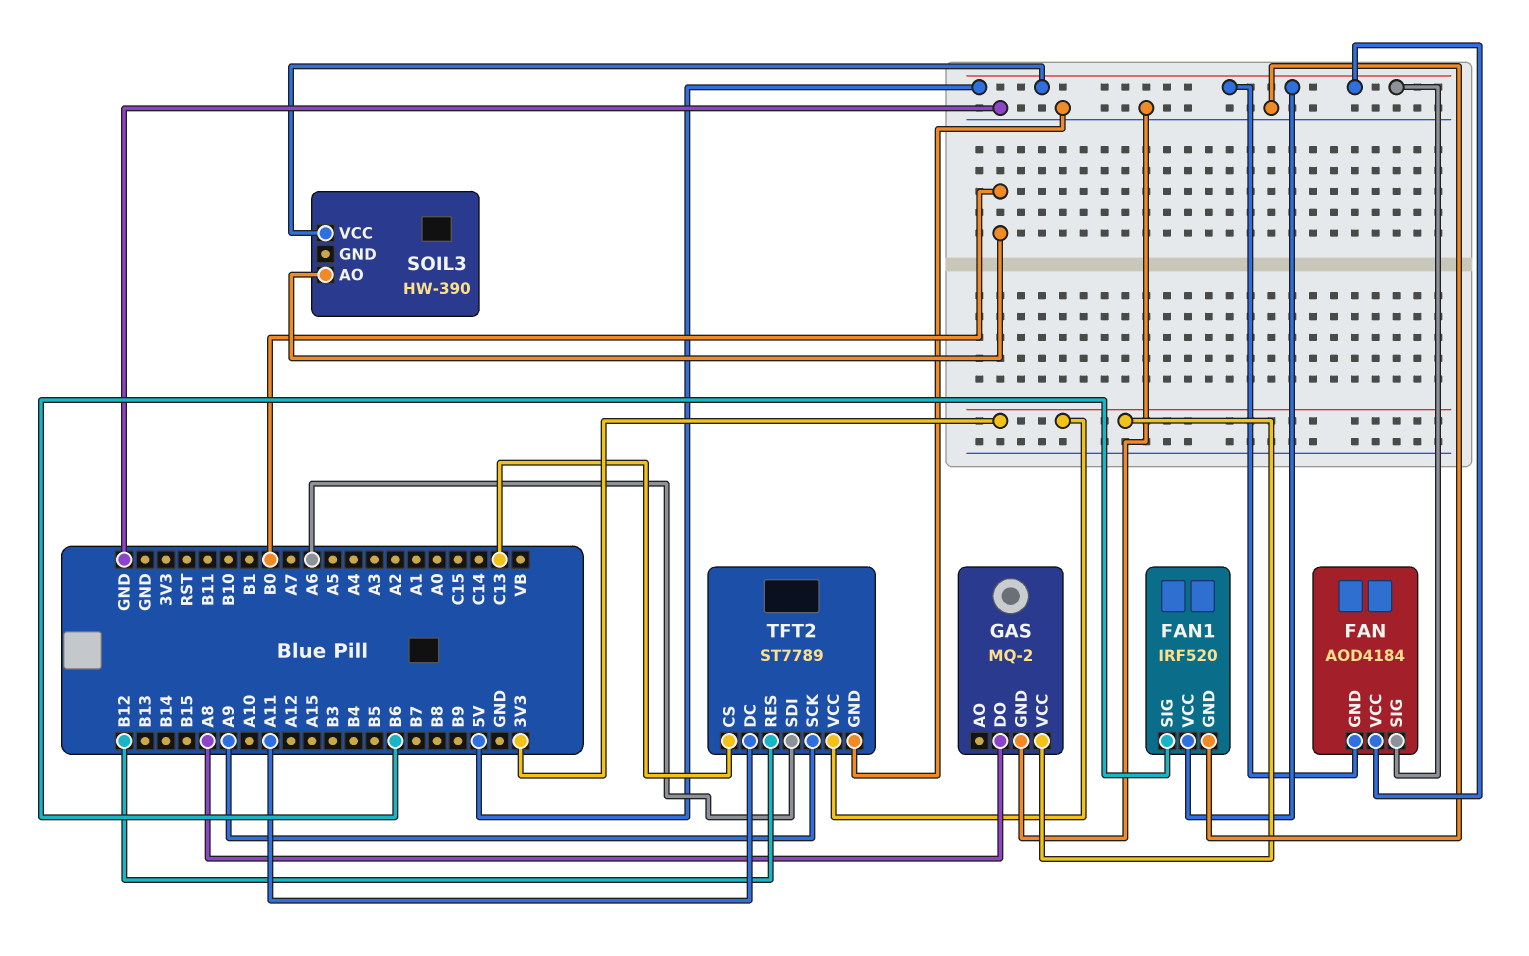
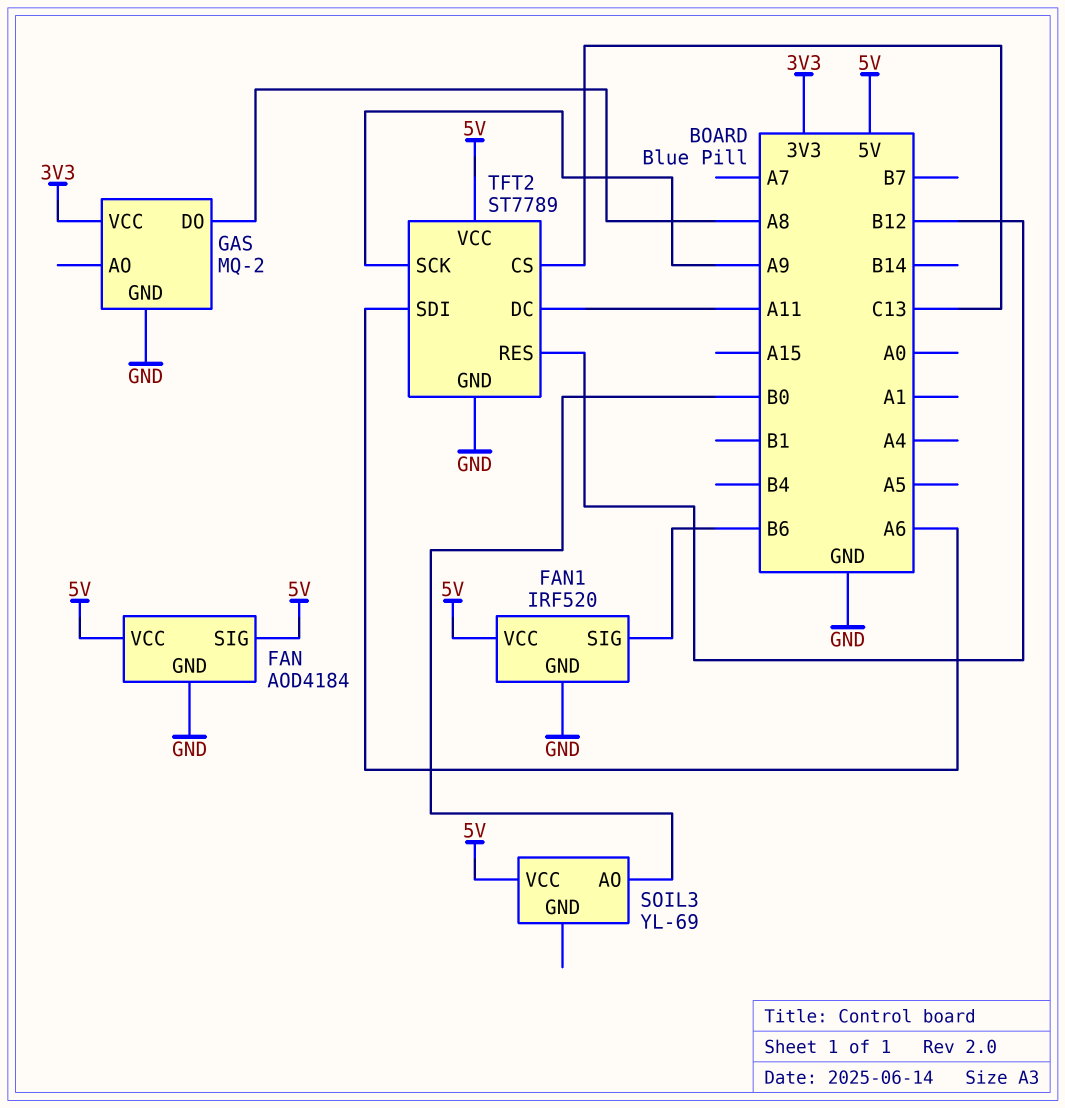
FAN pin GND: 5V -> GND
SOIL3: HW-390 -> YL-69
TFT2 pin VCC: 3V3 -> 5V

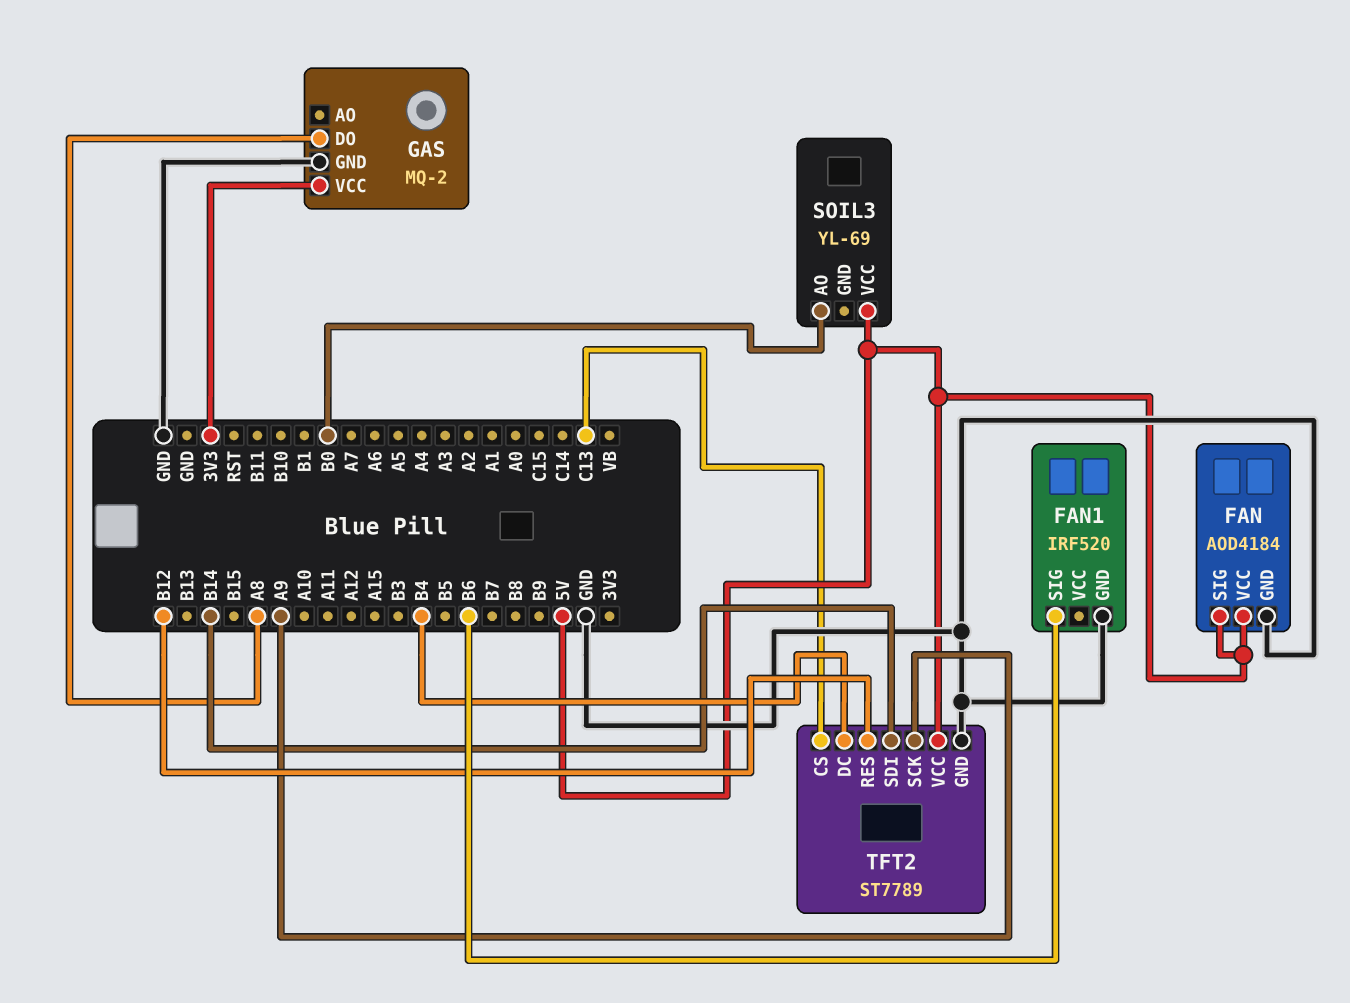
FAN1 pin VCC: 5V -> none
TFT2 pin DC: A11 -> B4
TFT2 pin SDI: A6 -> B14

